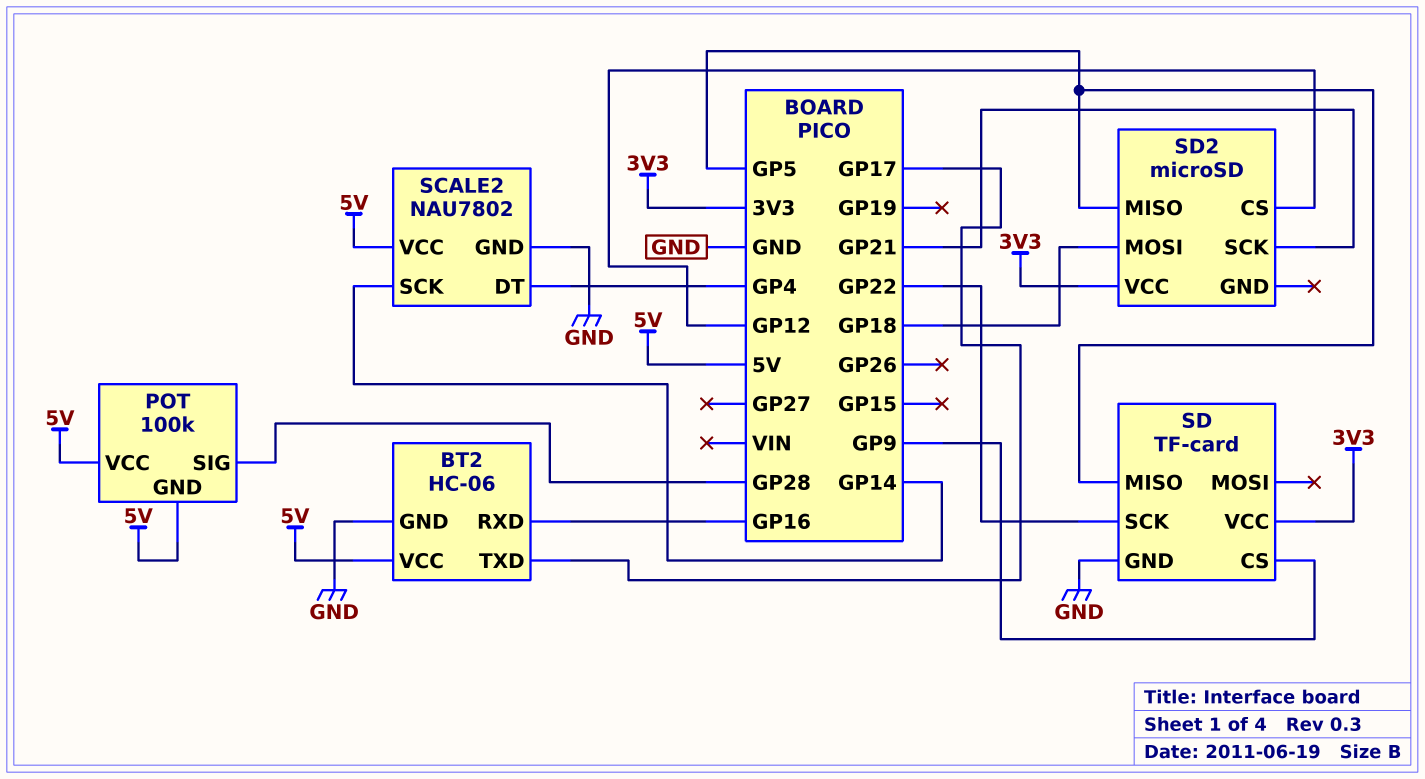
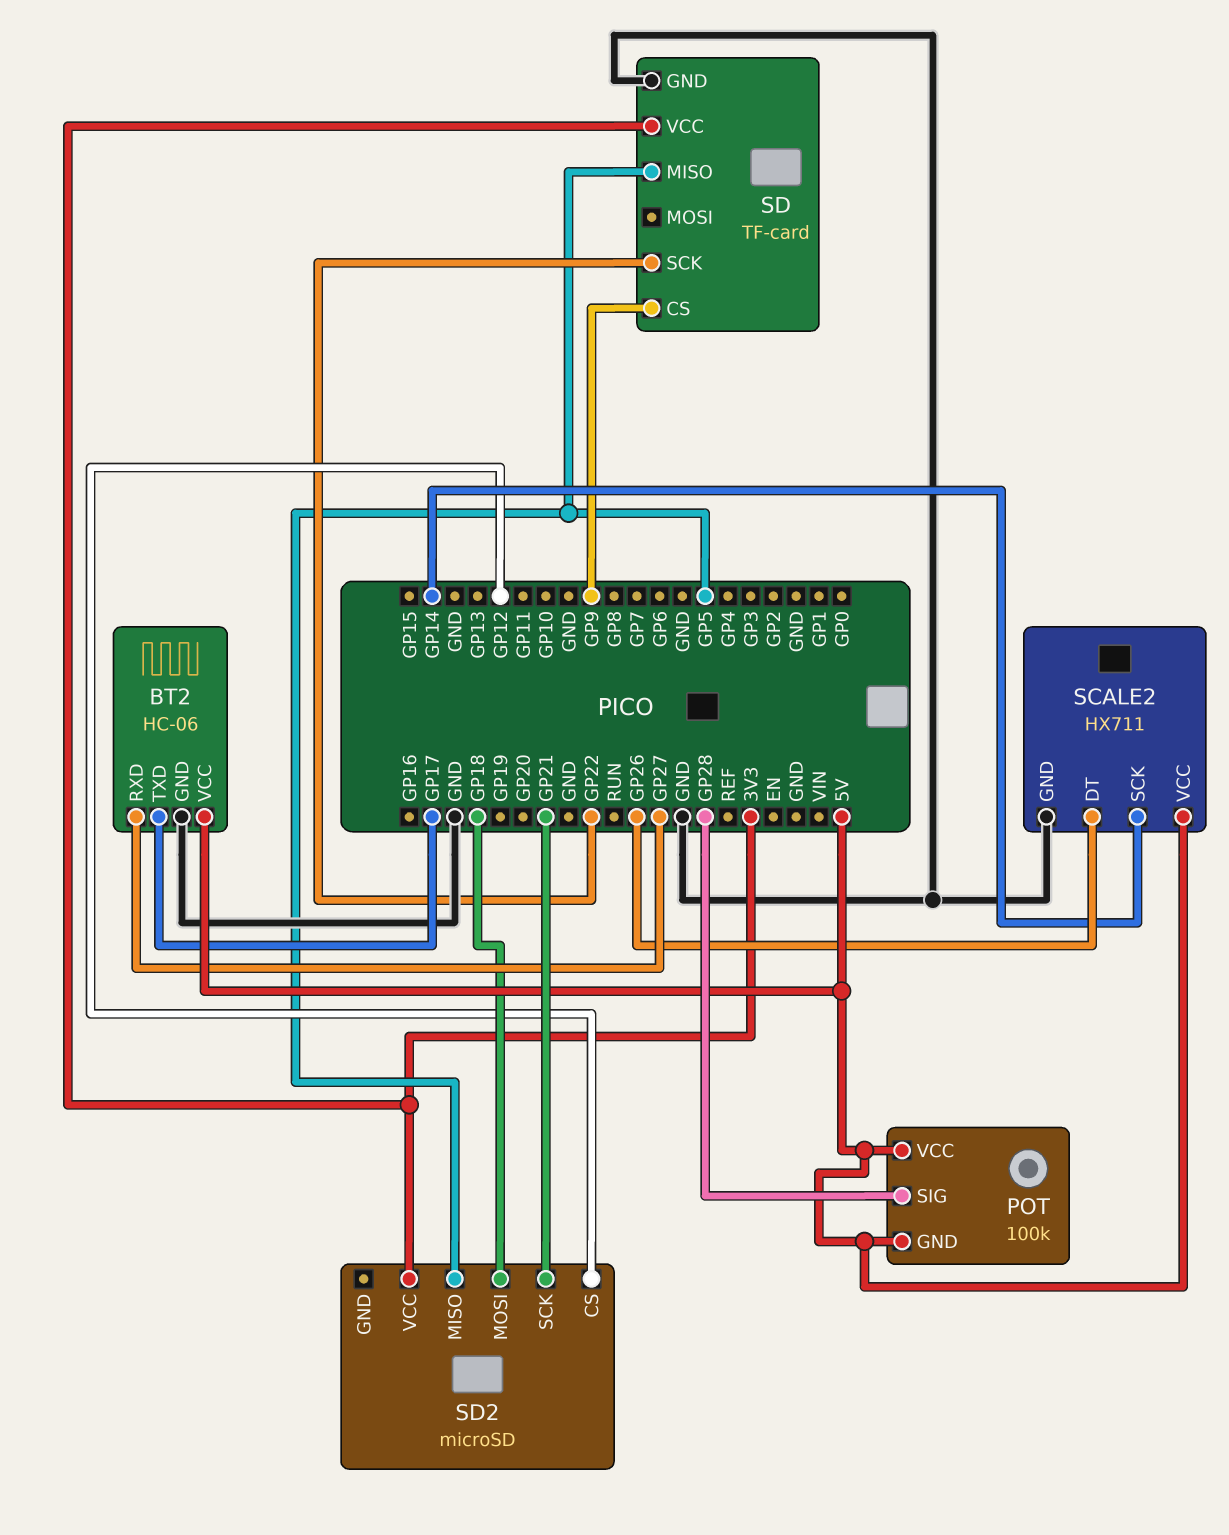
BT2 pin RXD: GP16 -> GP27
SCALE2: NAU7802 -> HX711
SCALE2 pin DT: GP4 -> GP26

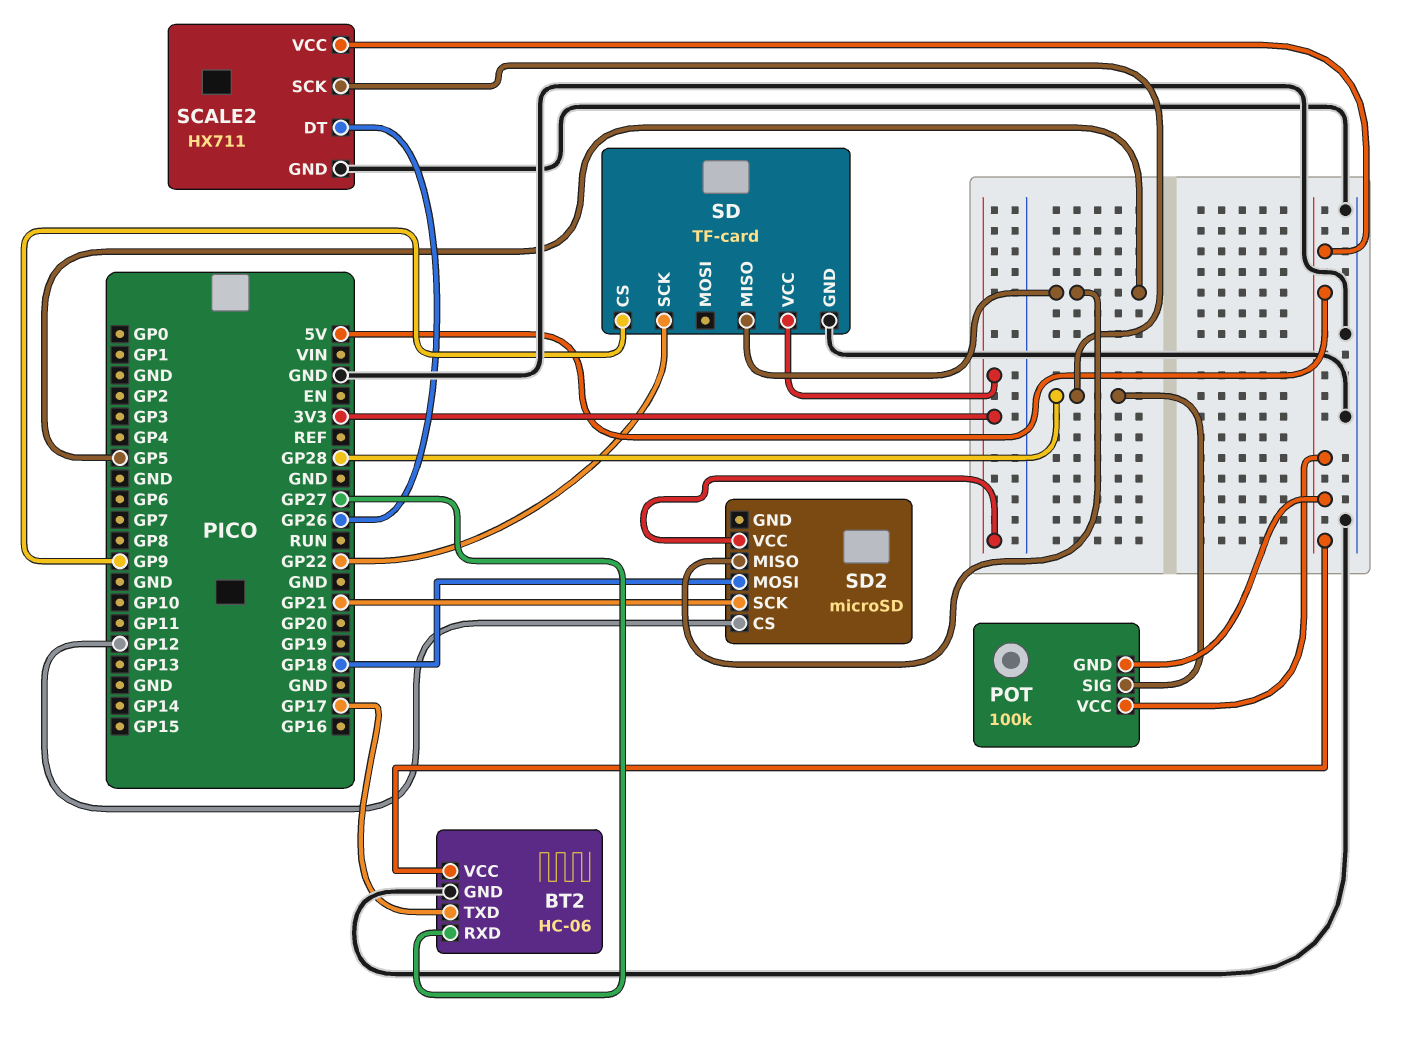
SCALE2 pin SCK: GP14 -> GP28

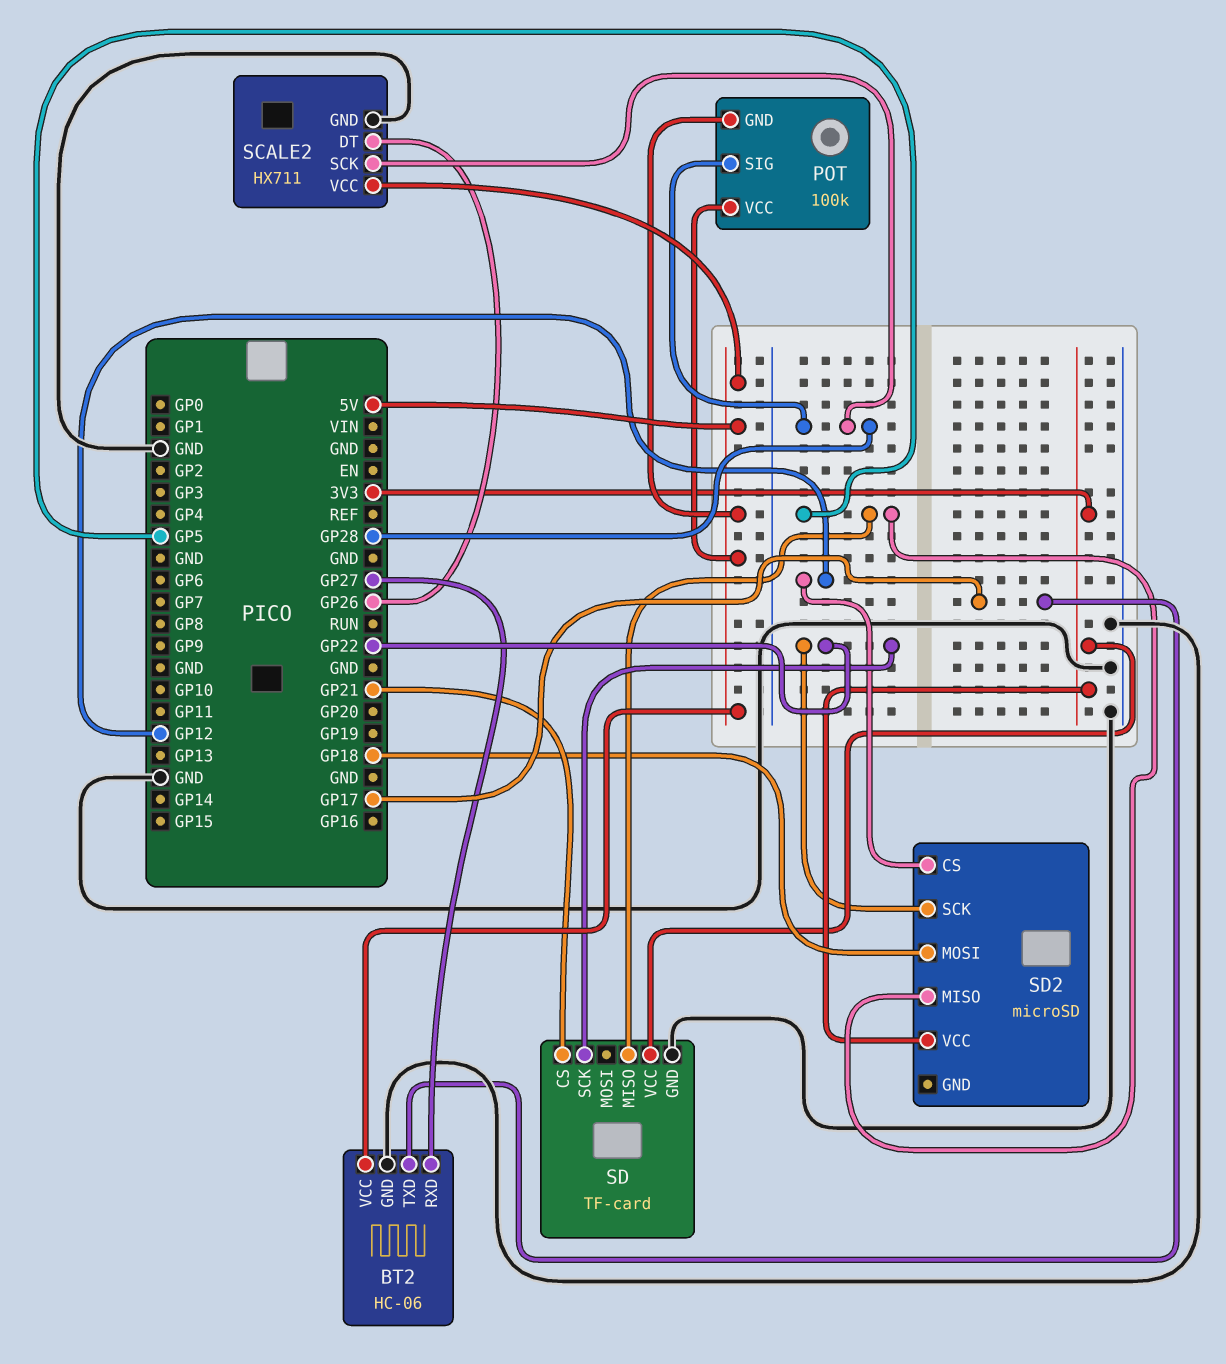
SD pin CS: GP9 -> GP21
SD2 pin SCK: GP21 -> GP22

